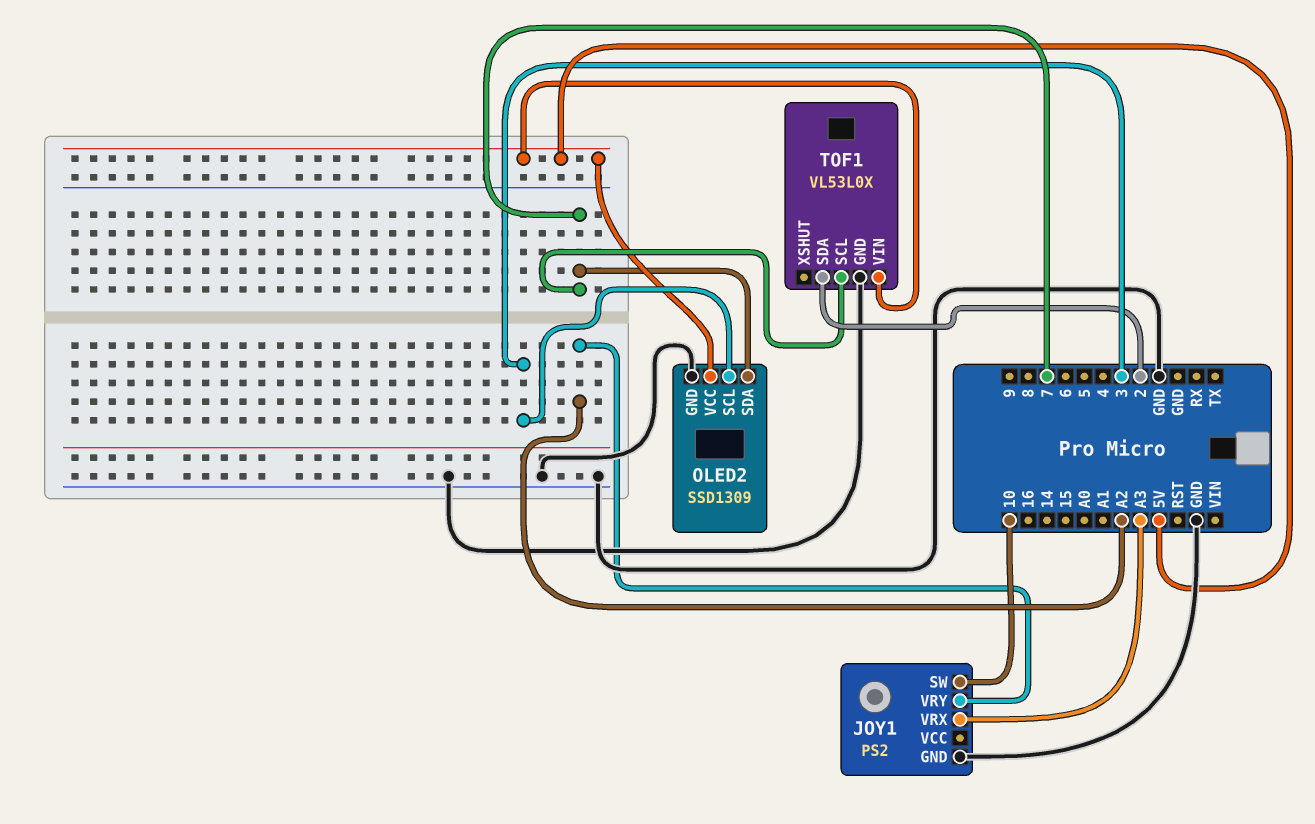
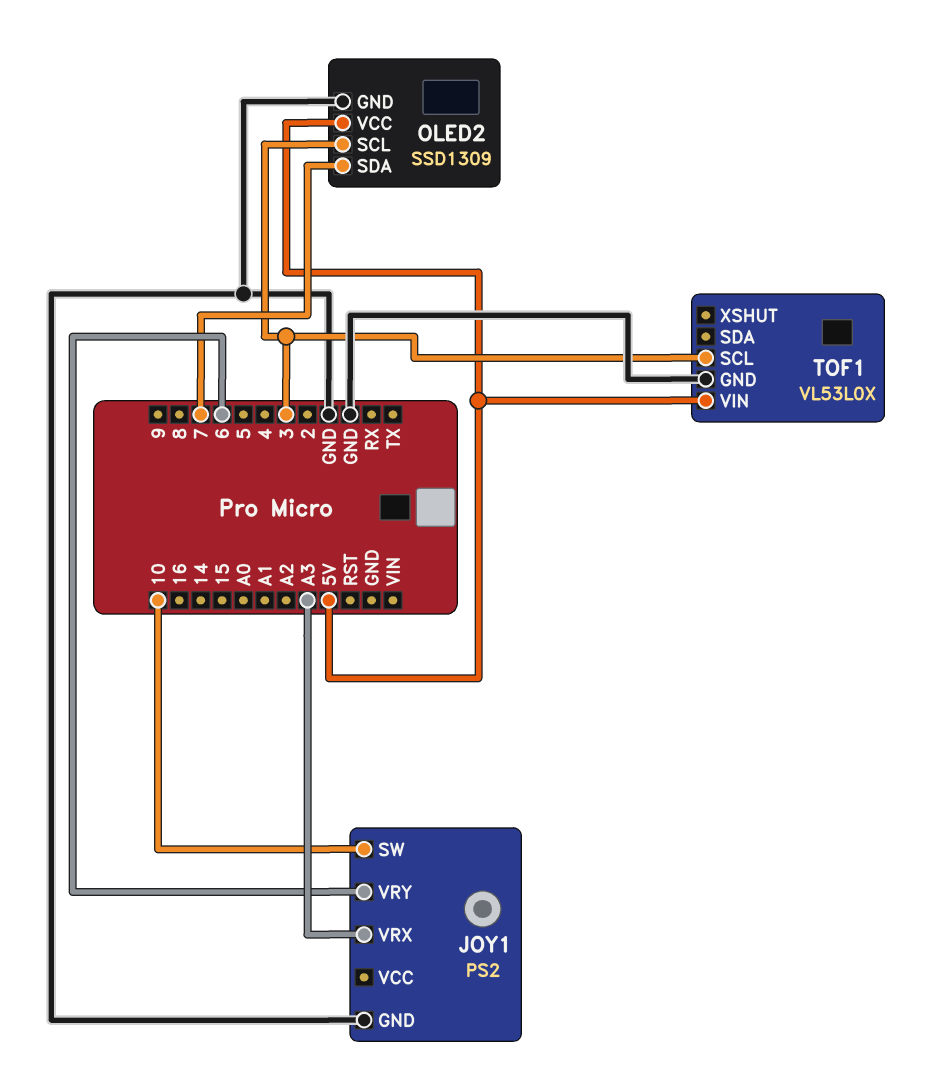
JOY1 pin VRY: A2 -> 6
TOF1 pin SCL: 7 -> 3
TOF1 pin SDA: 2 -> none

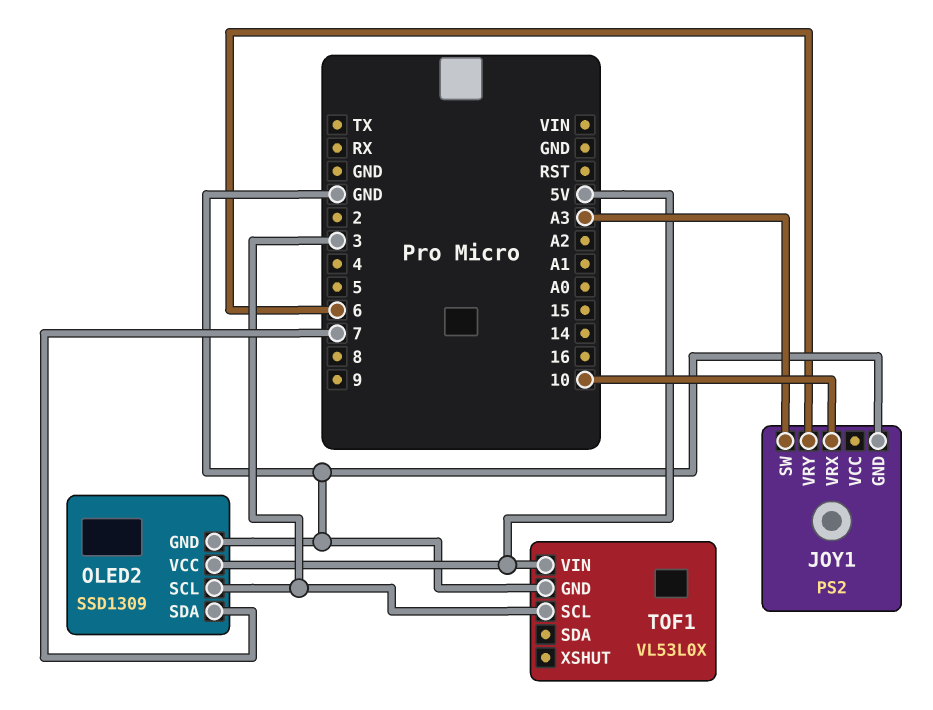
JOY1 pin SW: 10 -> A3
JOY1 pin VRX: A3 -> 10

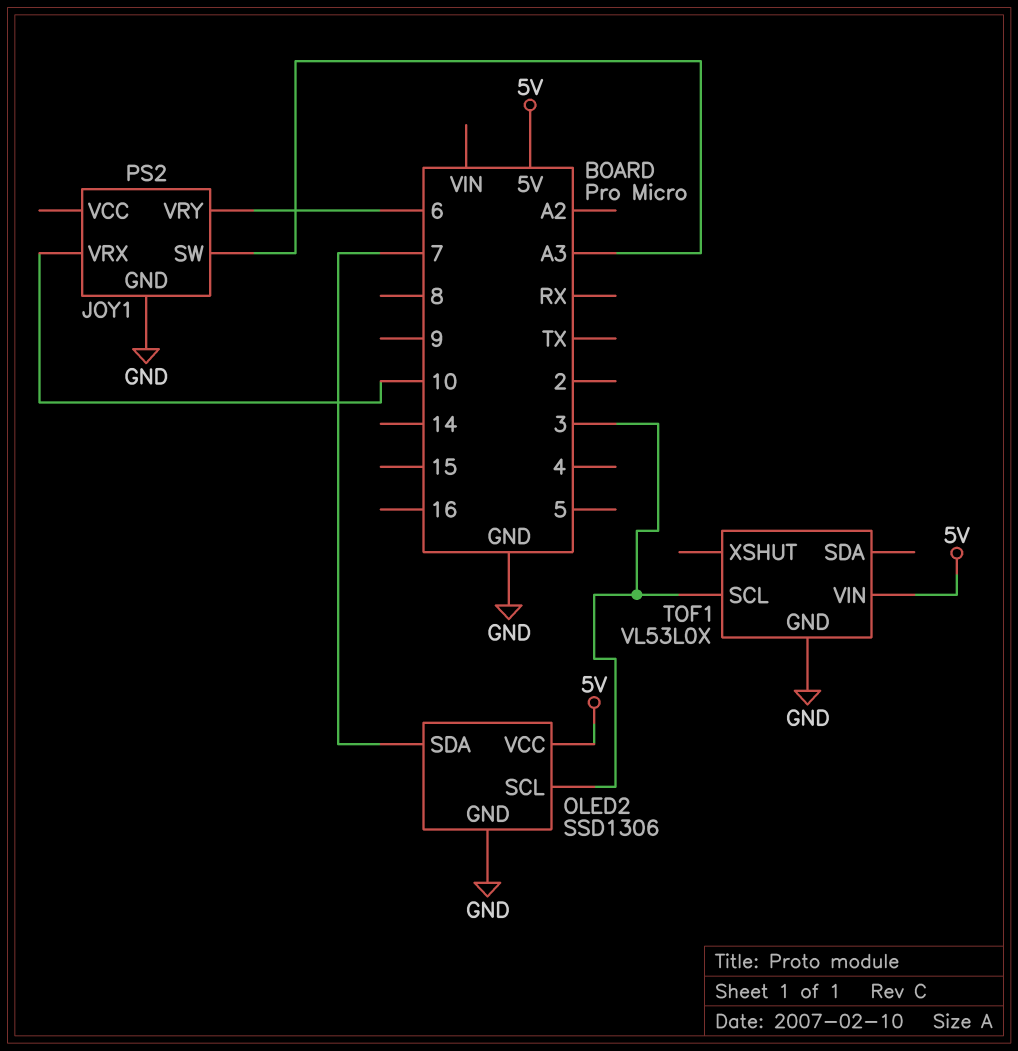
OLED2: SSD1309 -> SSD1306

